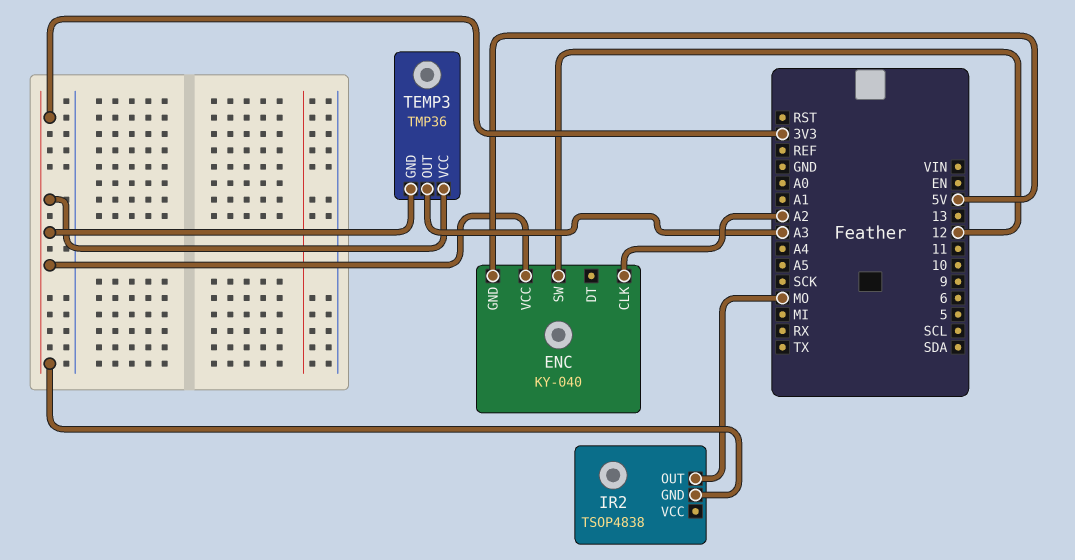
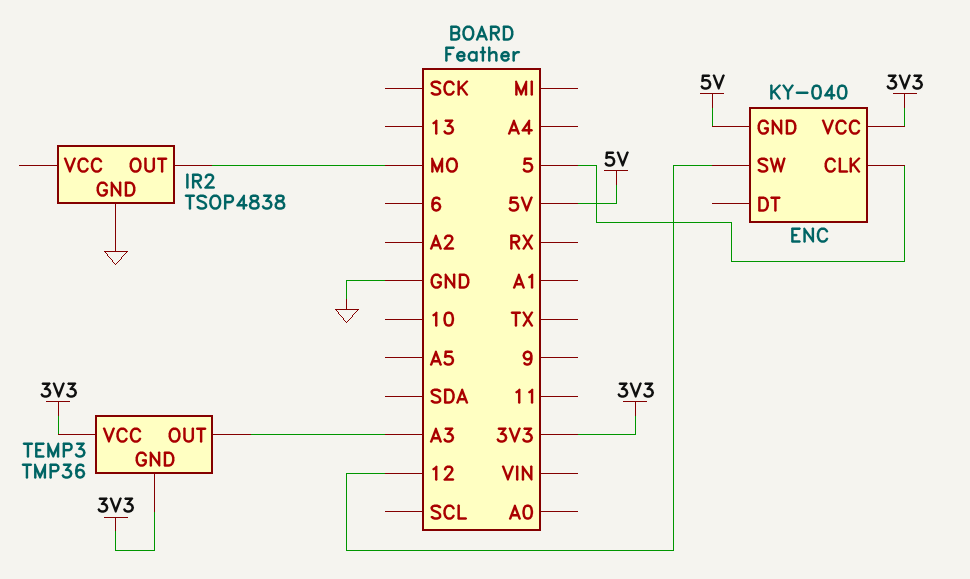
ENC pin CLK: A2 -> 5
IR2 pin GND: 3V3 -> GND

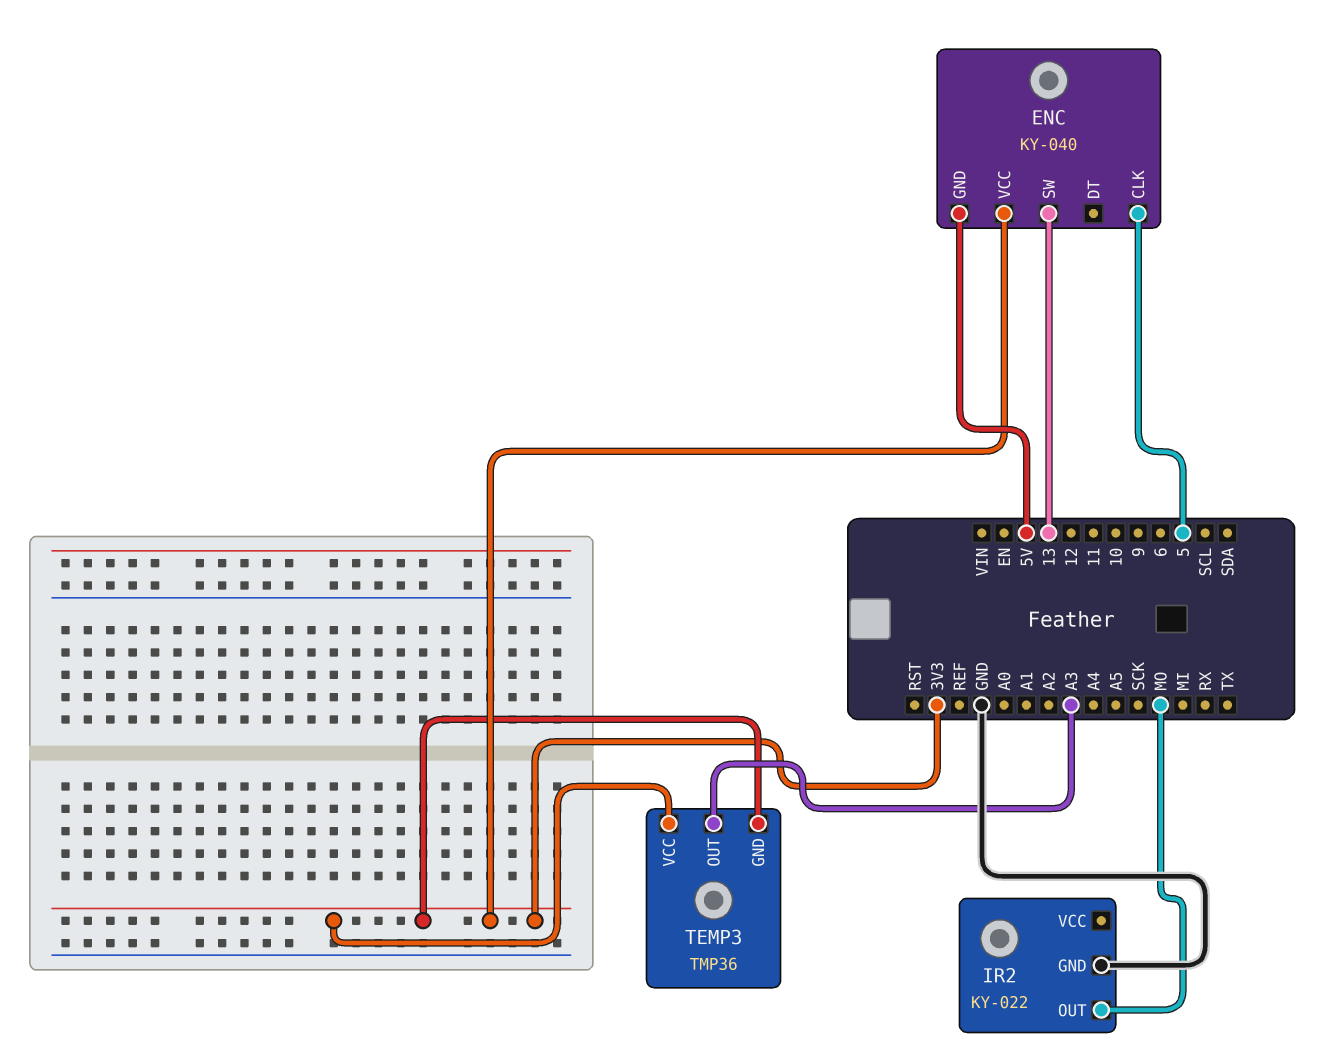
ENC pin SW: 12 -> 13
IR2: TSOP4838 -> KY-022

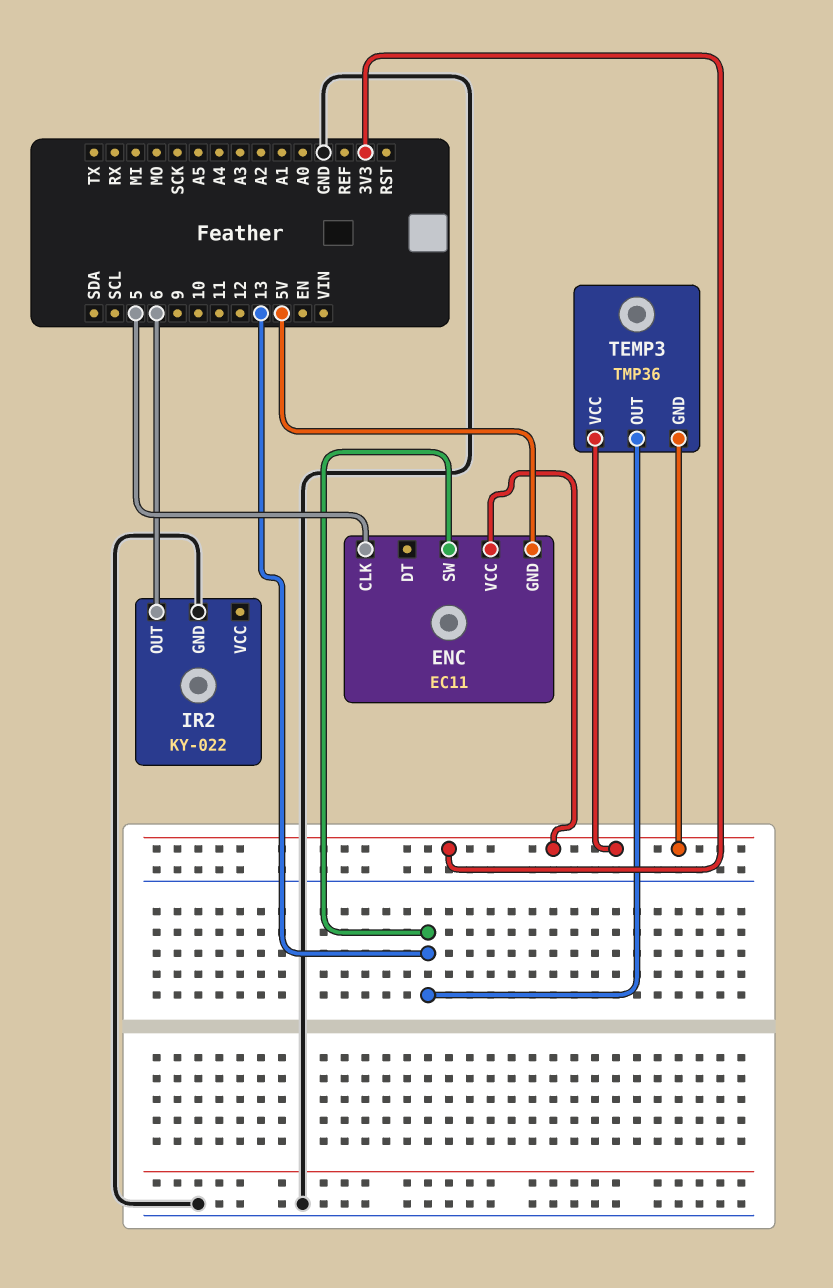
ENC: KY-040 -> EC11
IR2 pin OUT: MO -> 6
TEMP3 pin OUT: A3 -> 13

